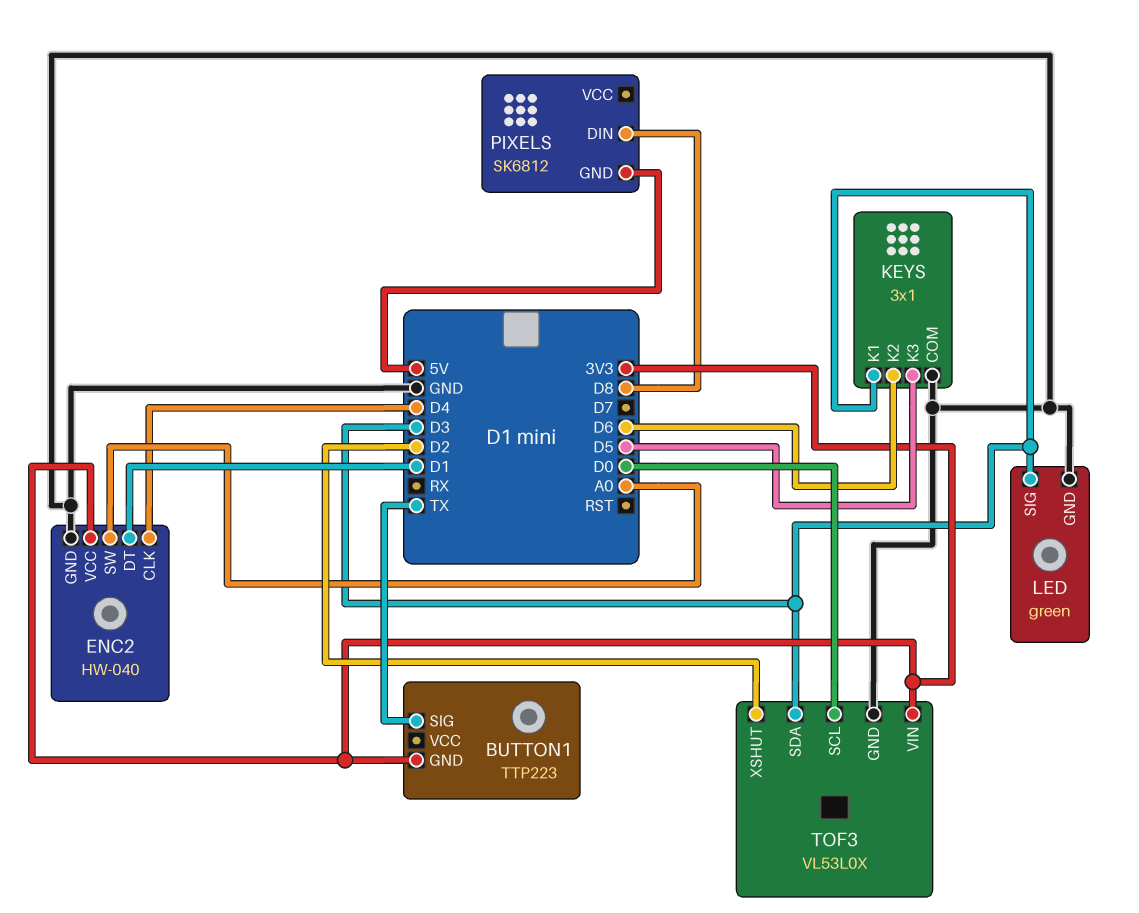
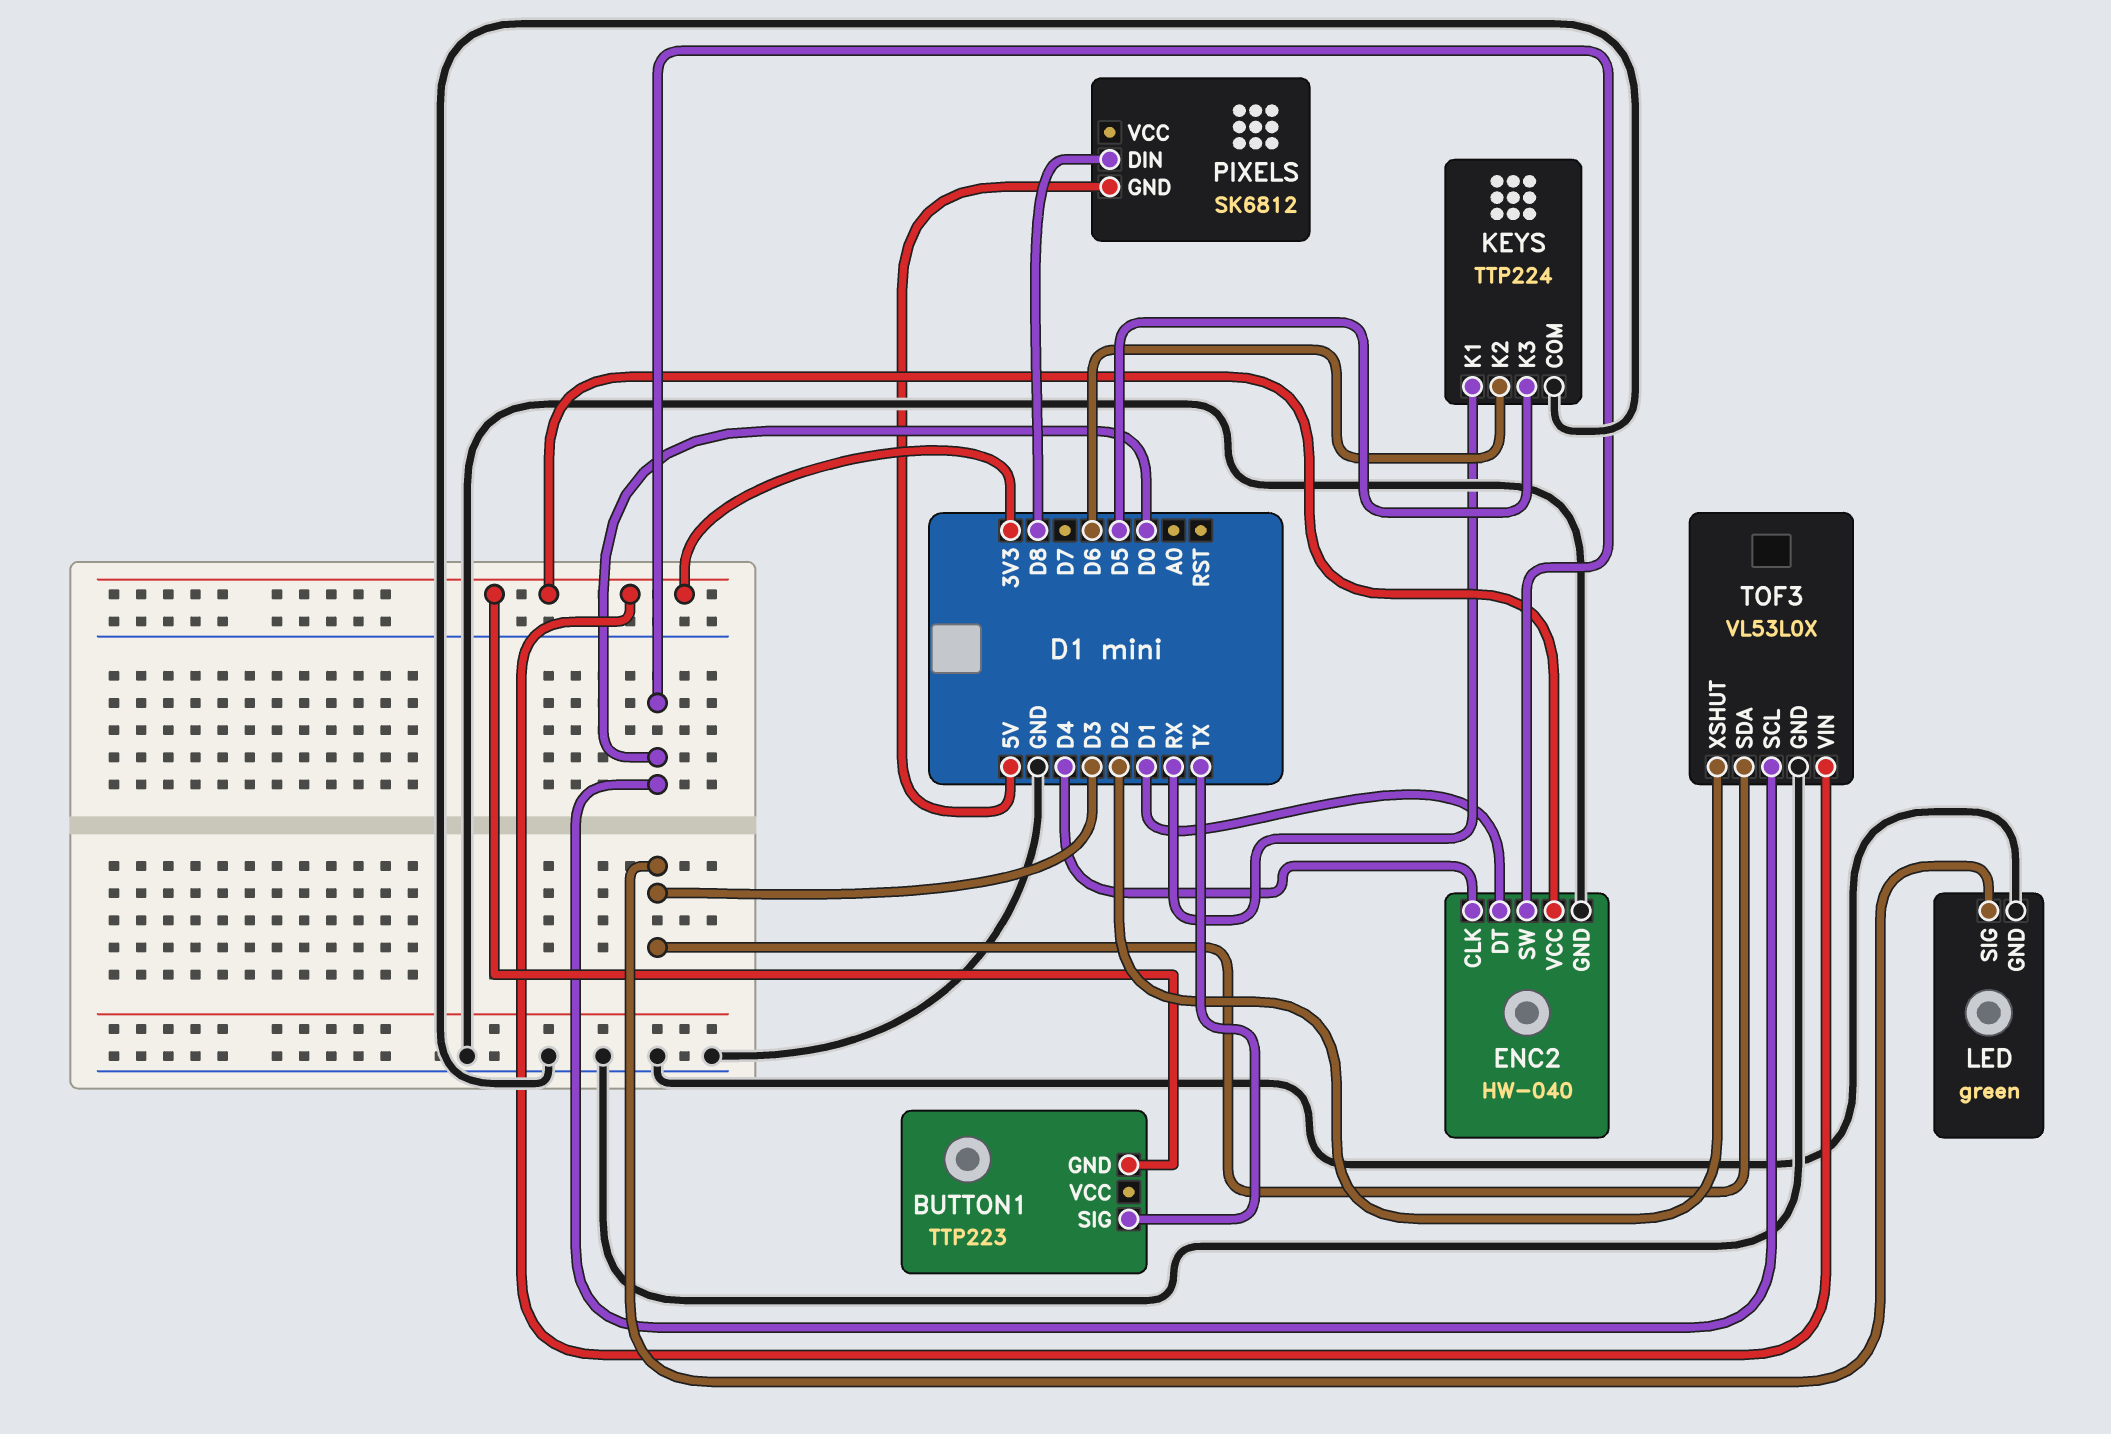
ENC2 pin SW: A0 -> D0
KEYS: 3x1 -> TTP224
KEYS pin K1: D3 -> RX

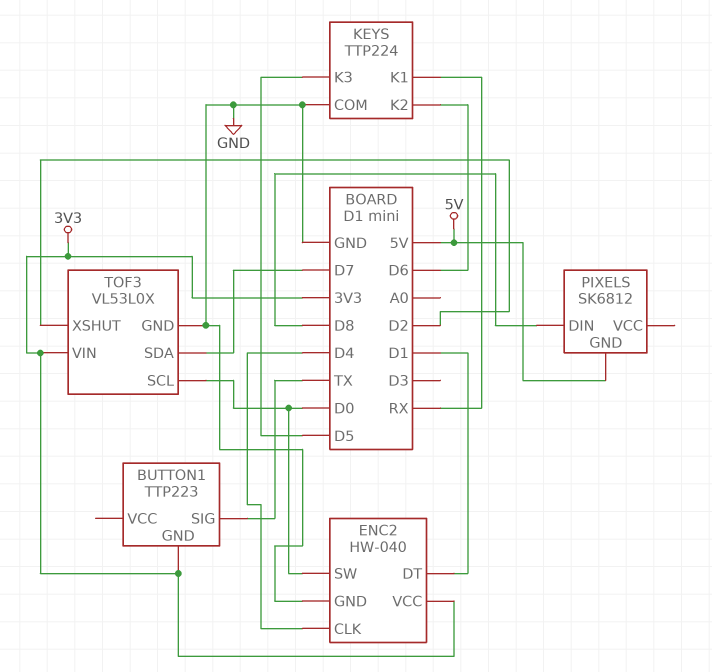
LED: green -> none
LED pin GND: GND -> none
LED pin SIG: D3 -> none
TOF3 pin SDA: D3 -> D7

